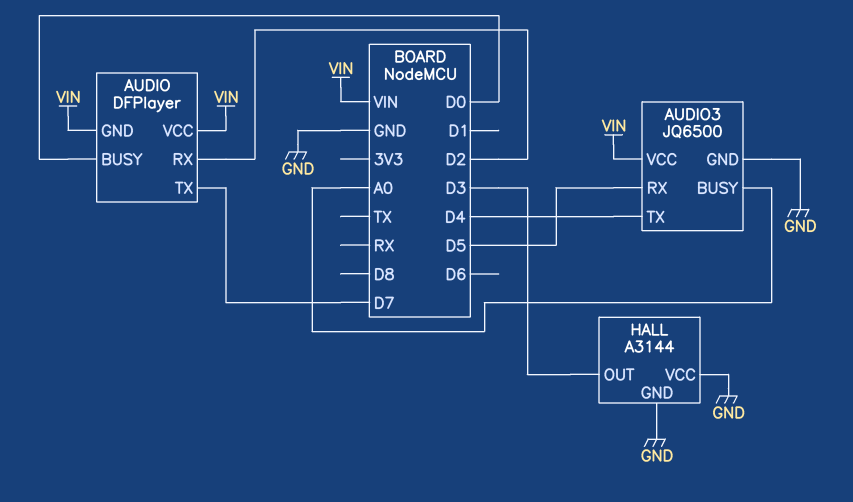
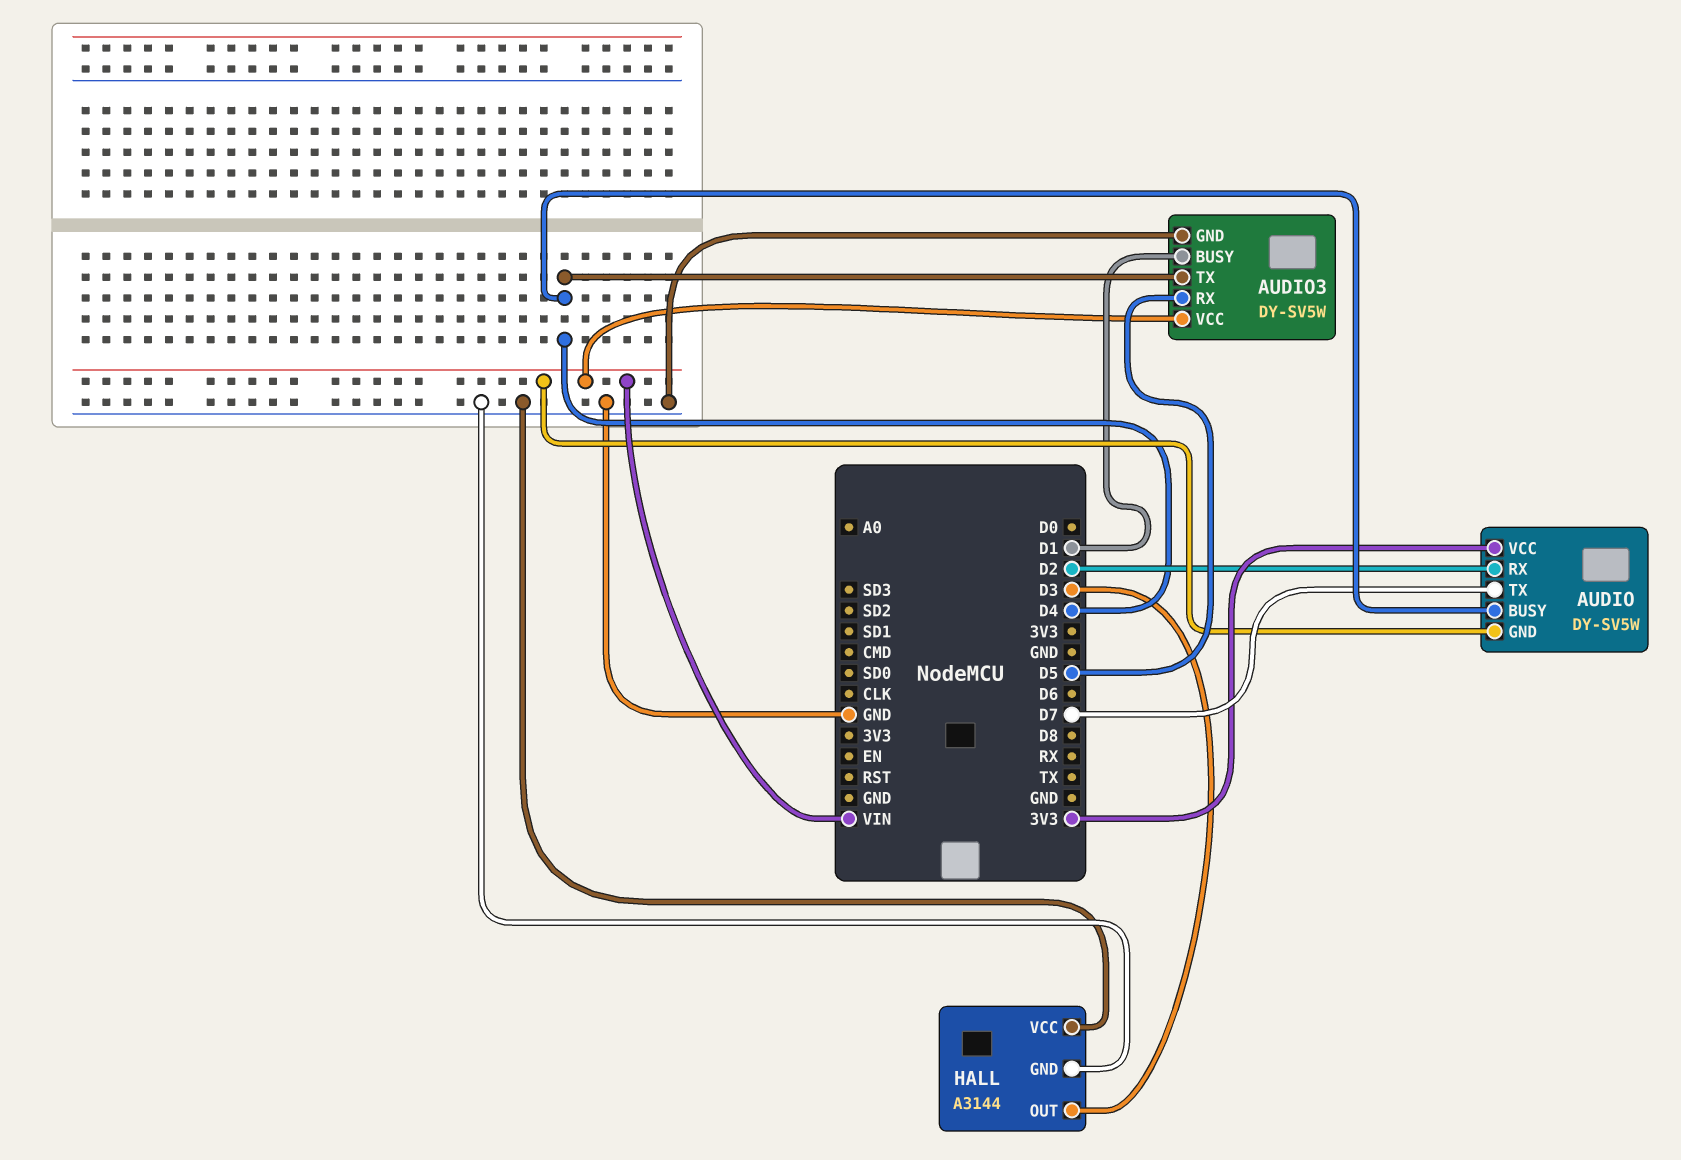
AUDIO: DFPlayer -> DY-SV5W
AUDIO pin BUSY: D0 -> D4
AUDIO pin VCC: VIN -> 3V3
AUDIO3: JQ6500 -> DY-SV5W
AUDIO3 pin BUSY: A0 -> D1

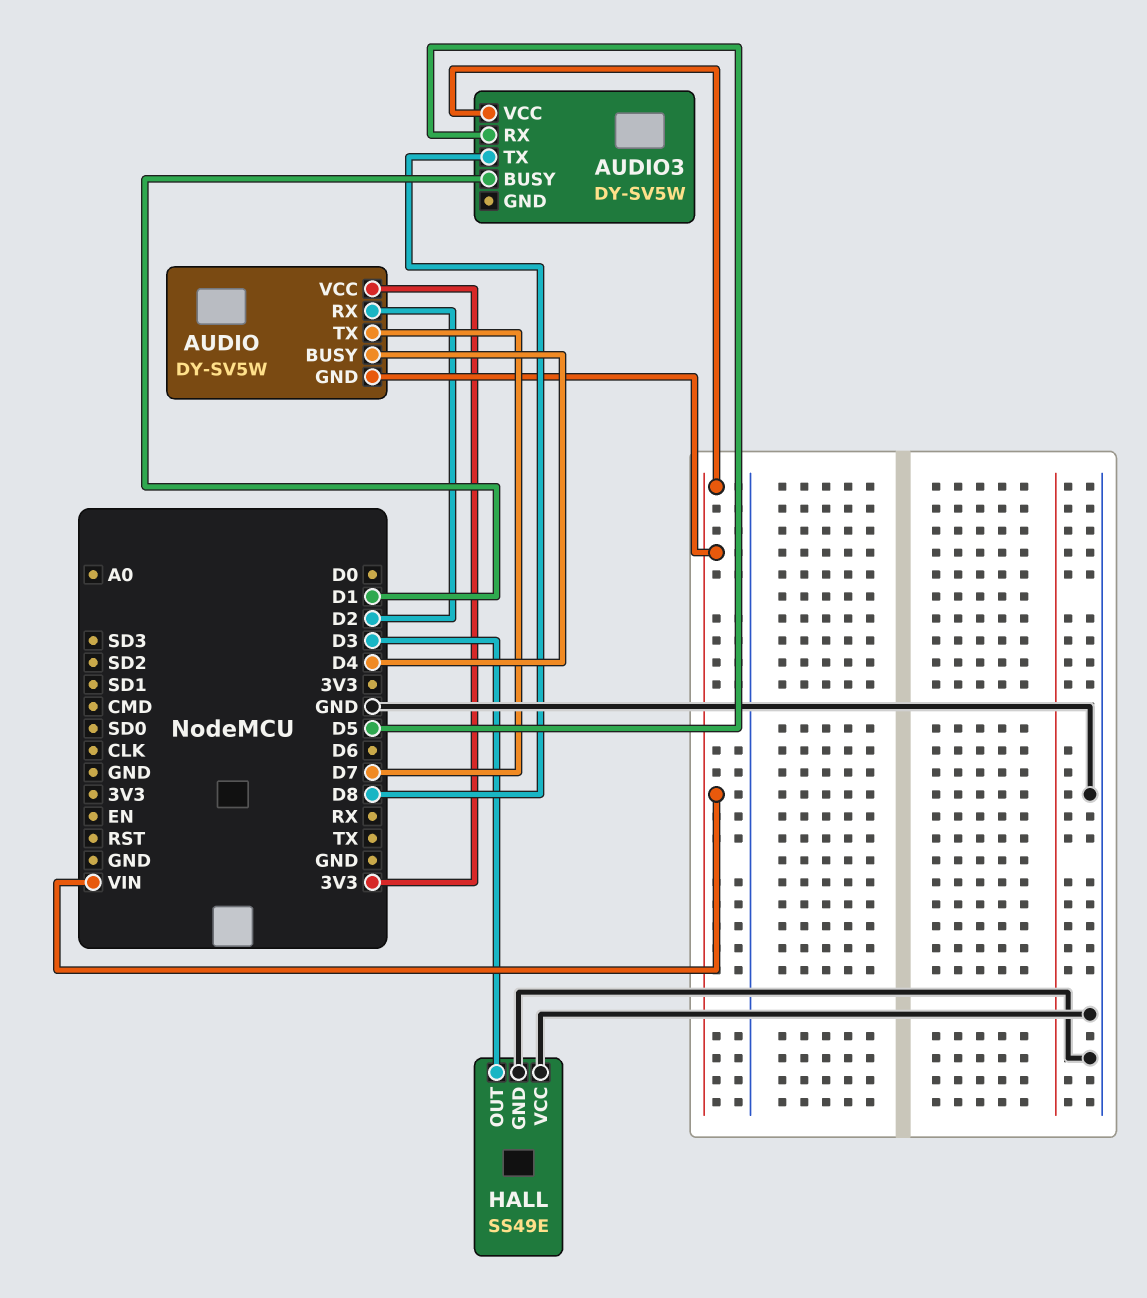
AUDIO3 pin GND: GND -> none
AUDIO3 pin TX: D4 -> D8
HALL: A3144 -> SS49E

